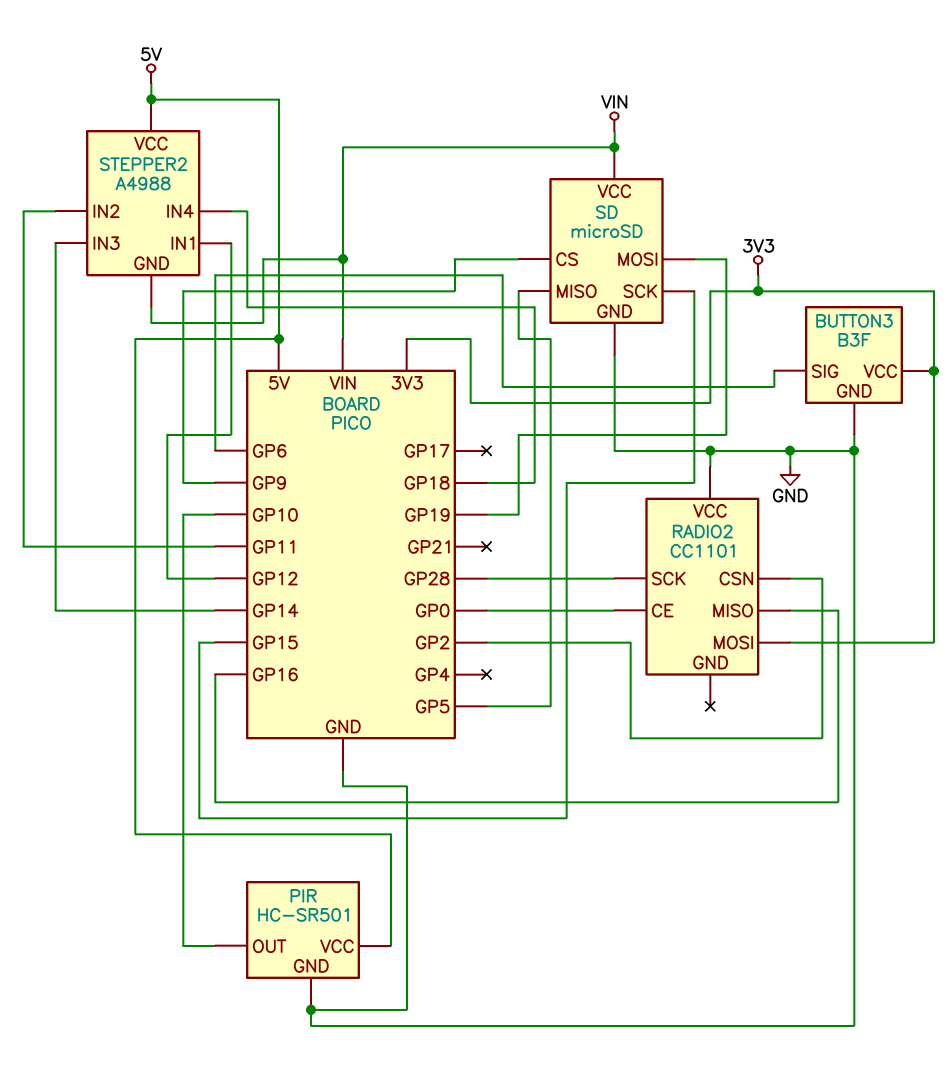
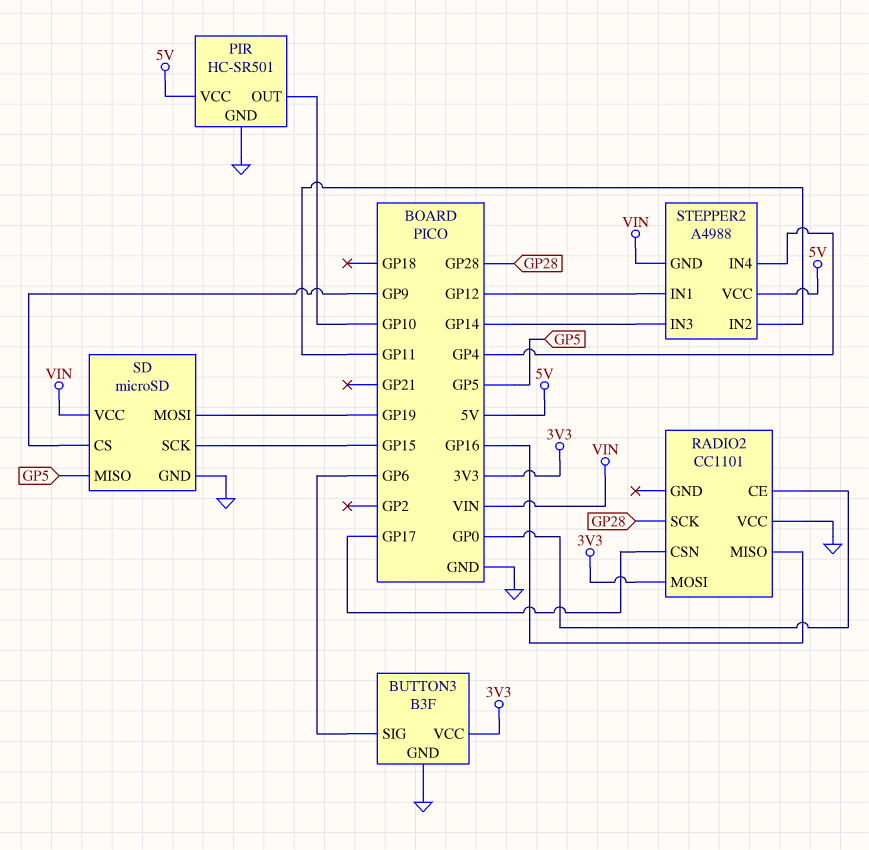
RADIO2 pin CSN: GP2 -> GP17
STEPPER2 pin IN4: GP18 -> GP4

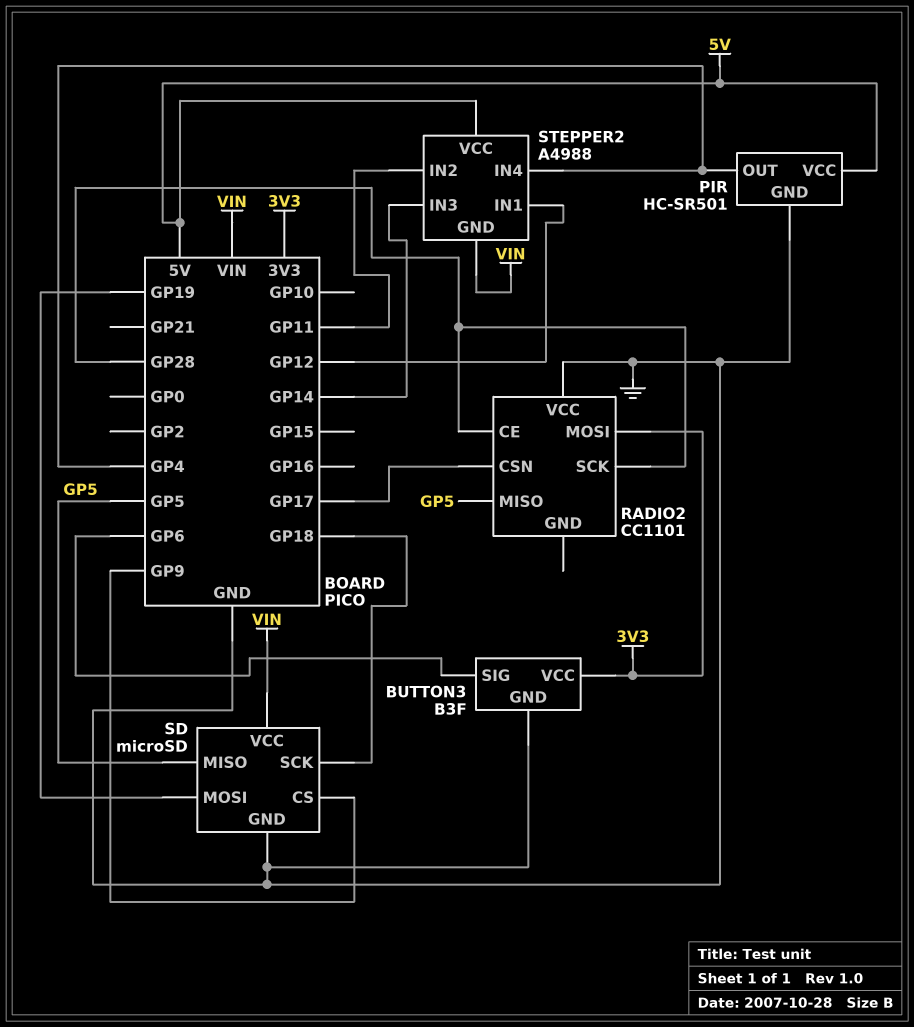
PIR pin OUT: GP10 -> GP4
RADIO2 pin CE: GP0 -> GP28
RADIO2 pin MISO: GP16 -> GP5
SD pin SCK: GP15 -> GP18

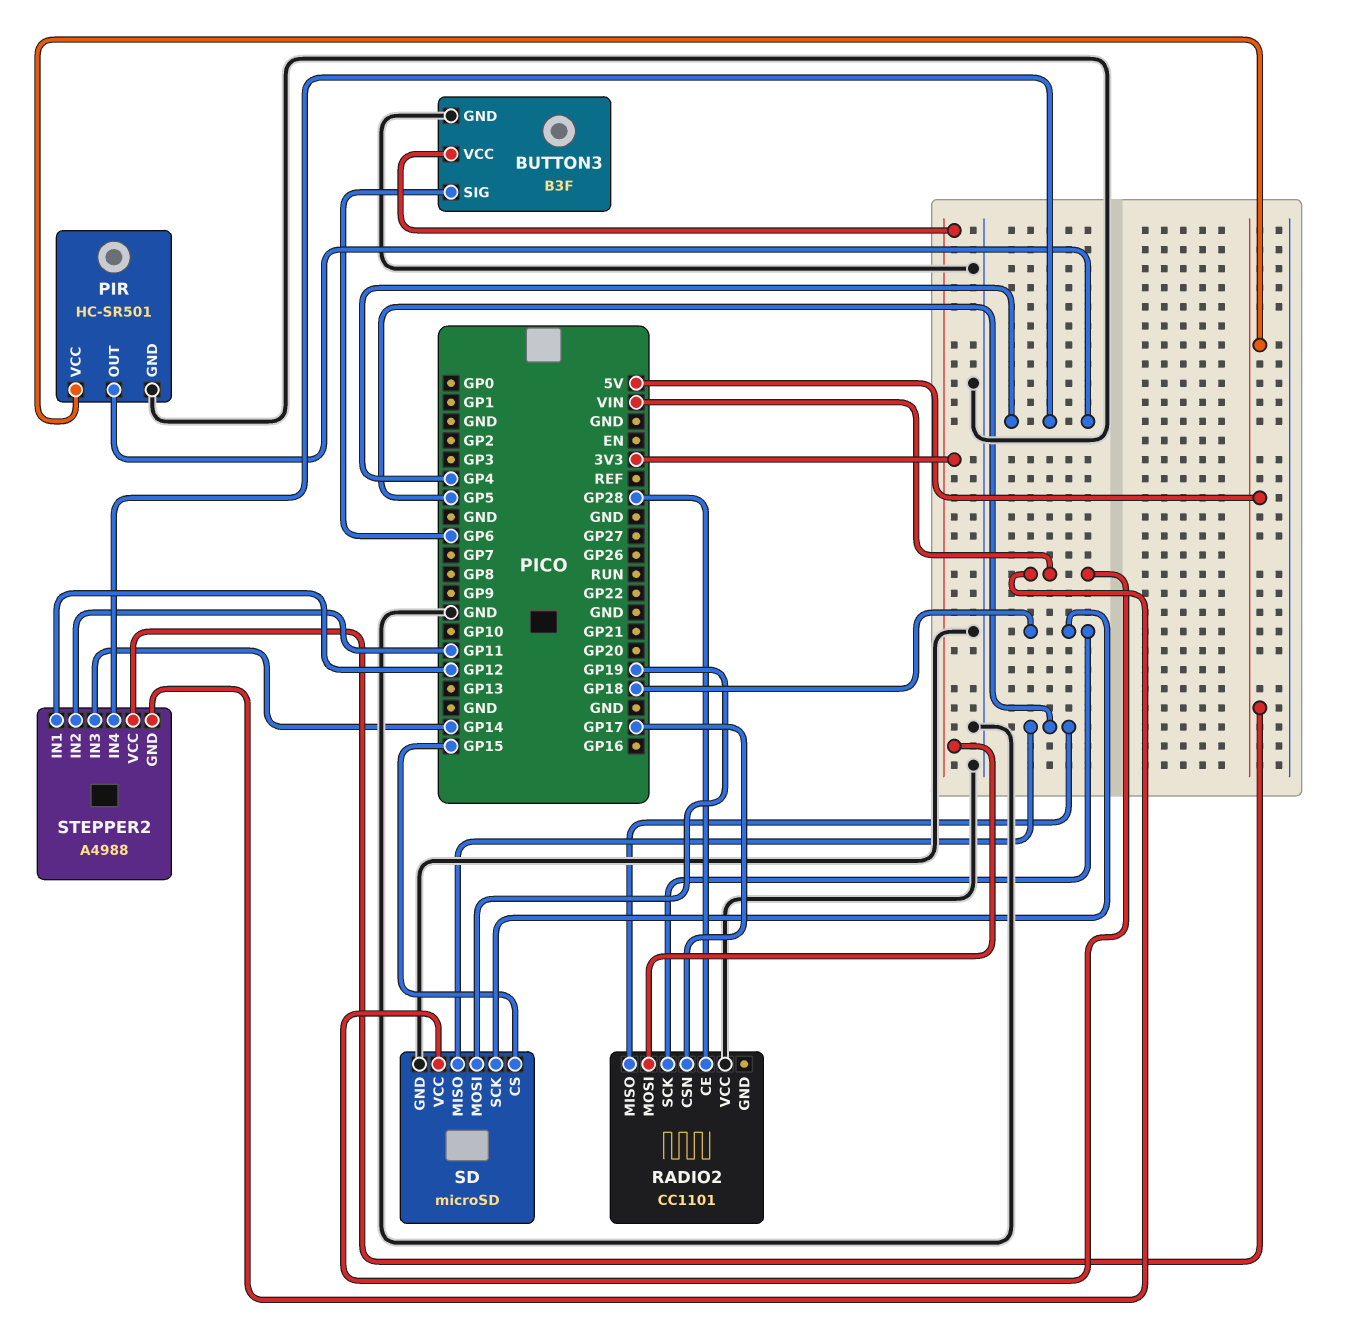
RADIO2 pin SCK: GP28 -> GP18
SD pin CS: GP9 -> GP15

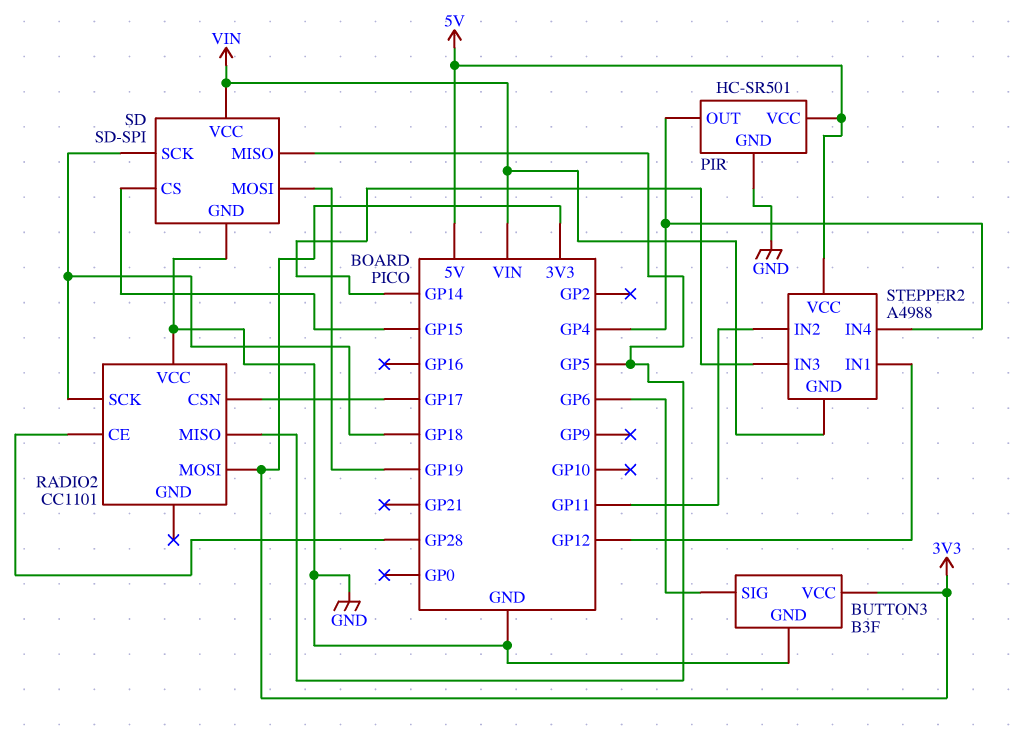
SD: microSD -> SD-SPI

